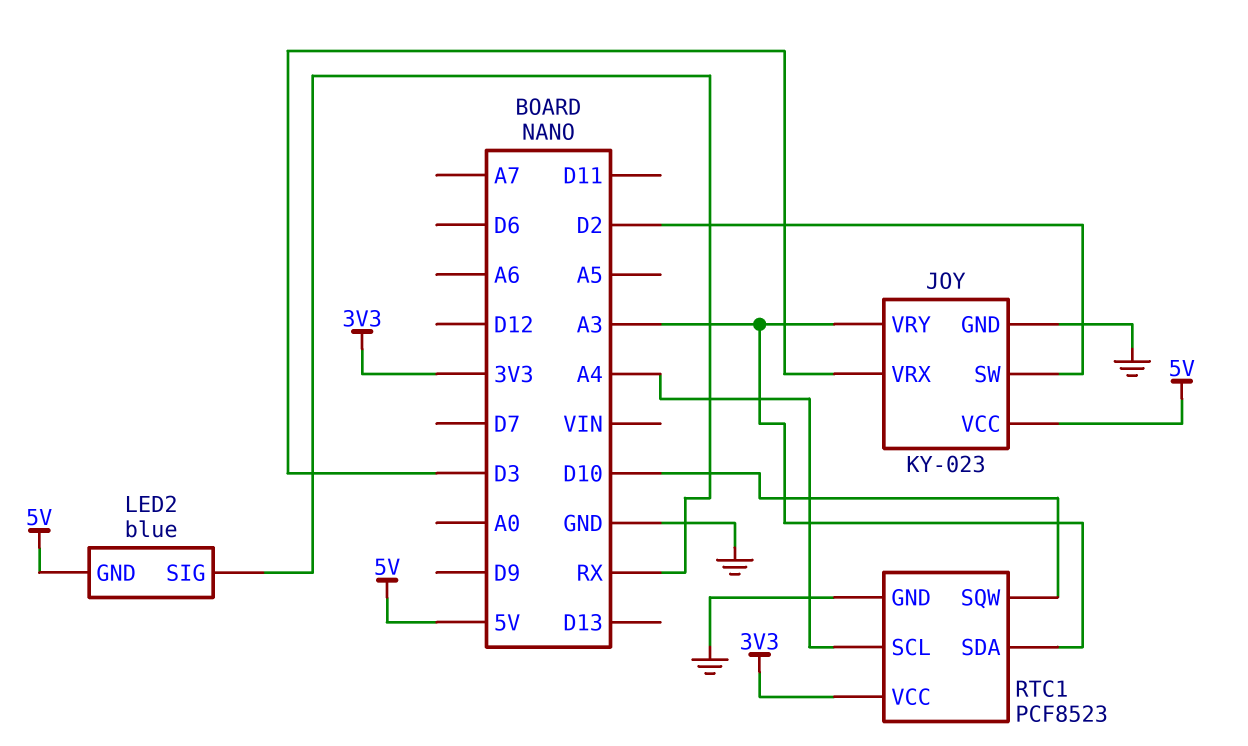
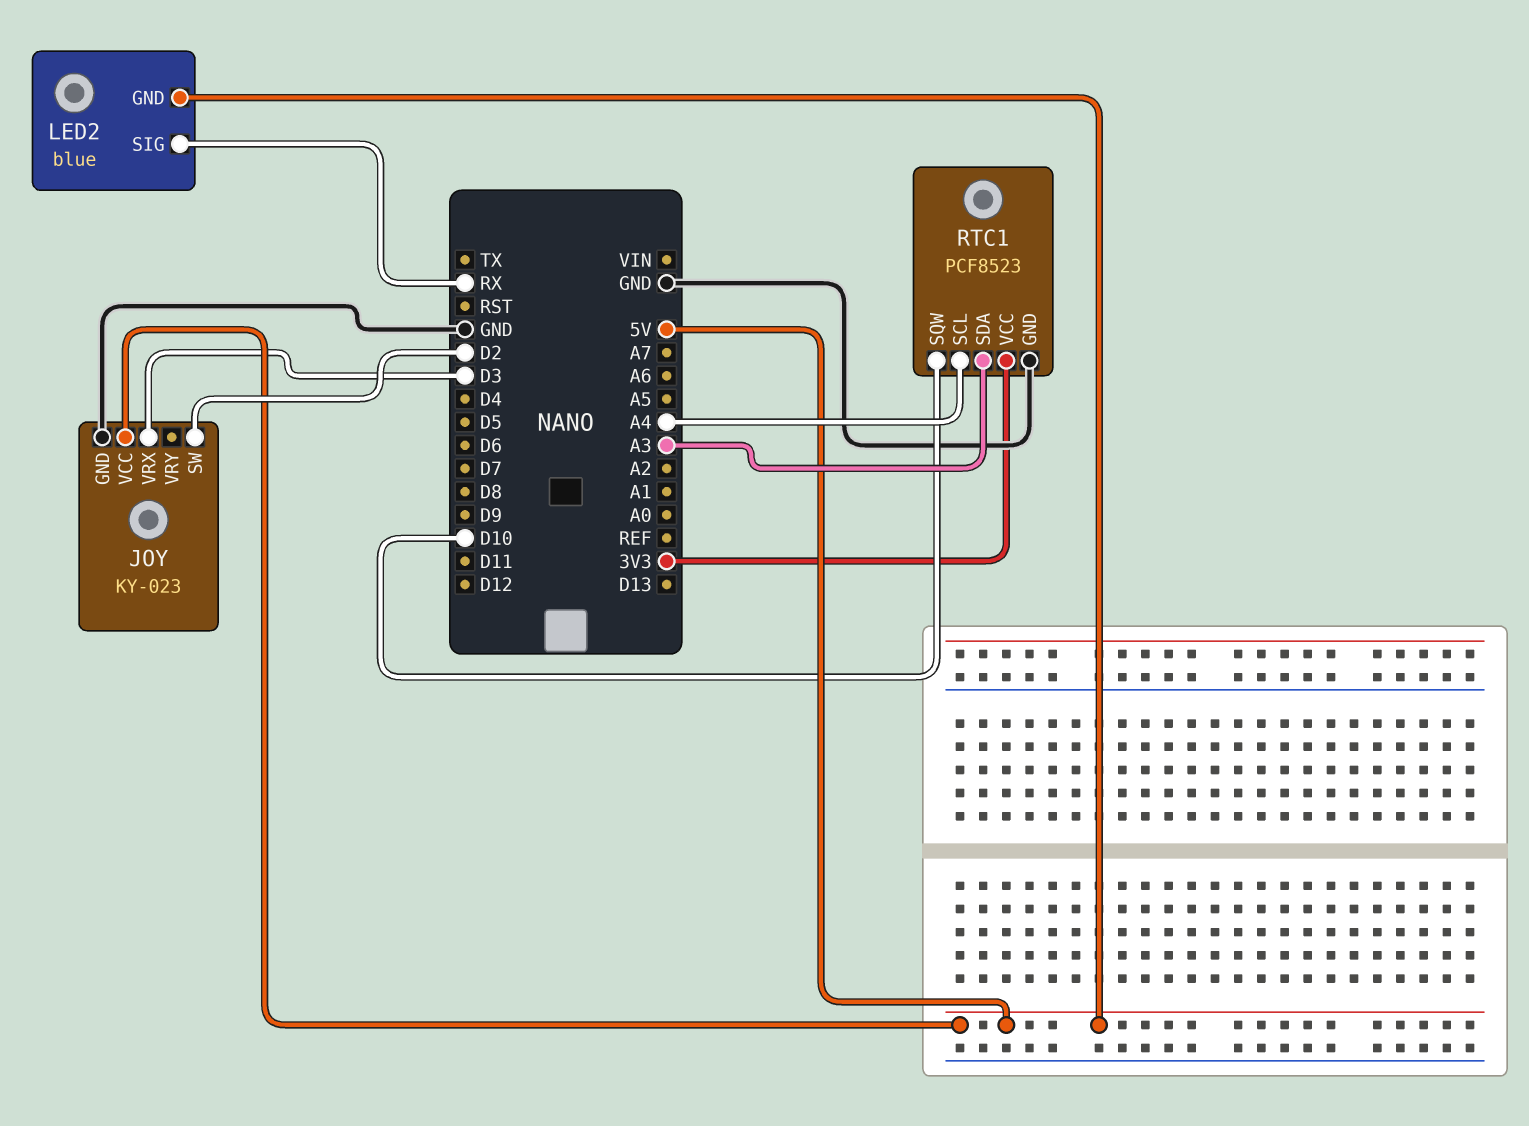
JOY pin VRY: A3 -> none

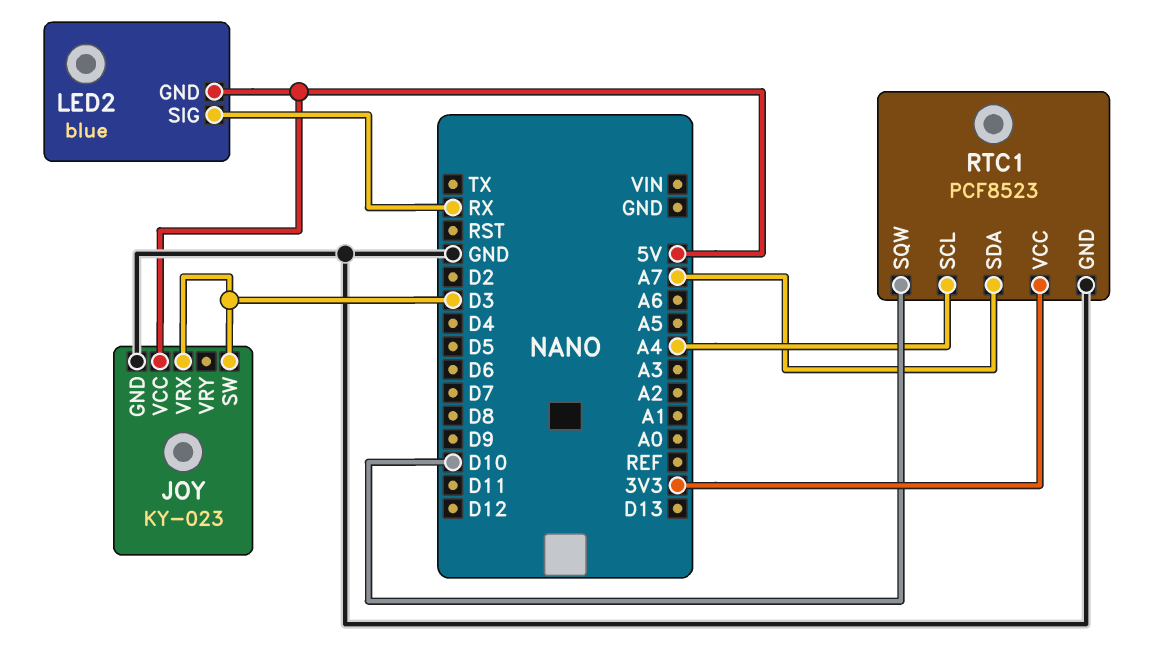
JOY pin SW: D2 -> D3
RTC1 pin SDA: A3 -> A7

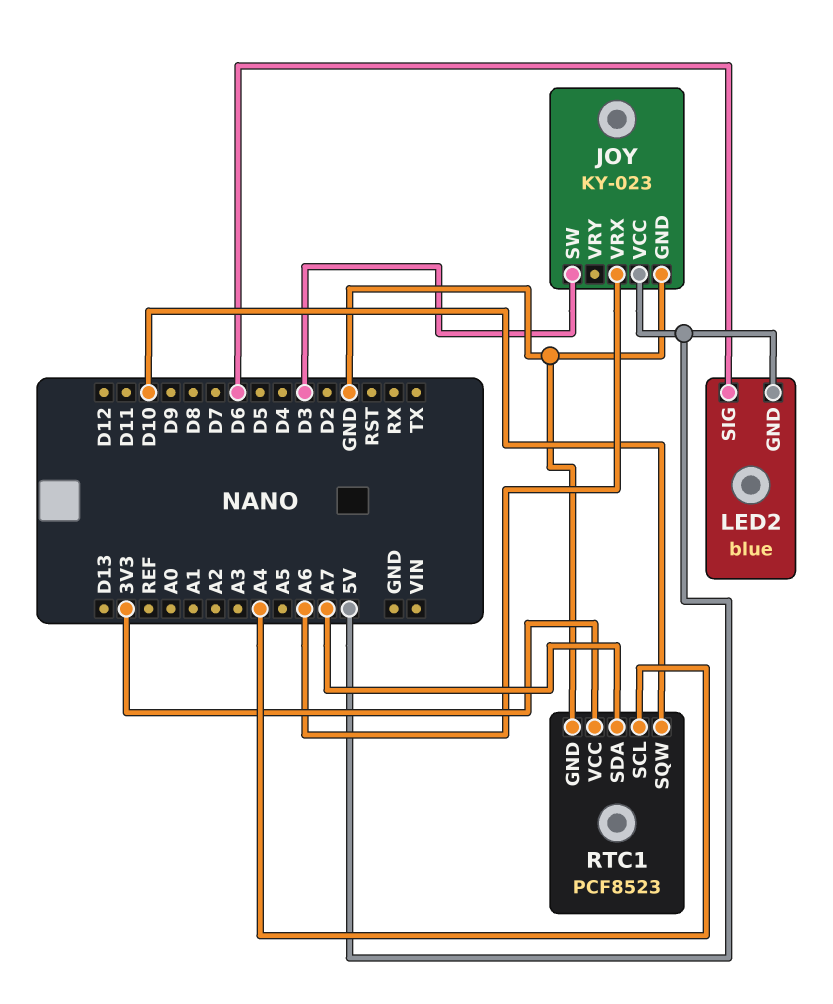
JOY pin VRX: D3 -> A6
LED2 pin SIG: RX -> D6

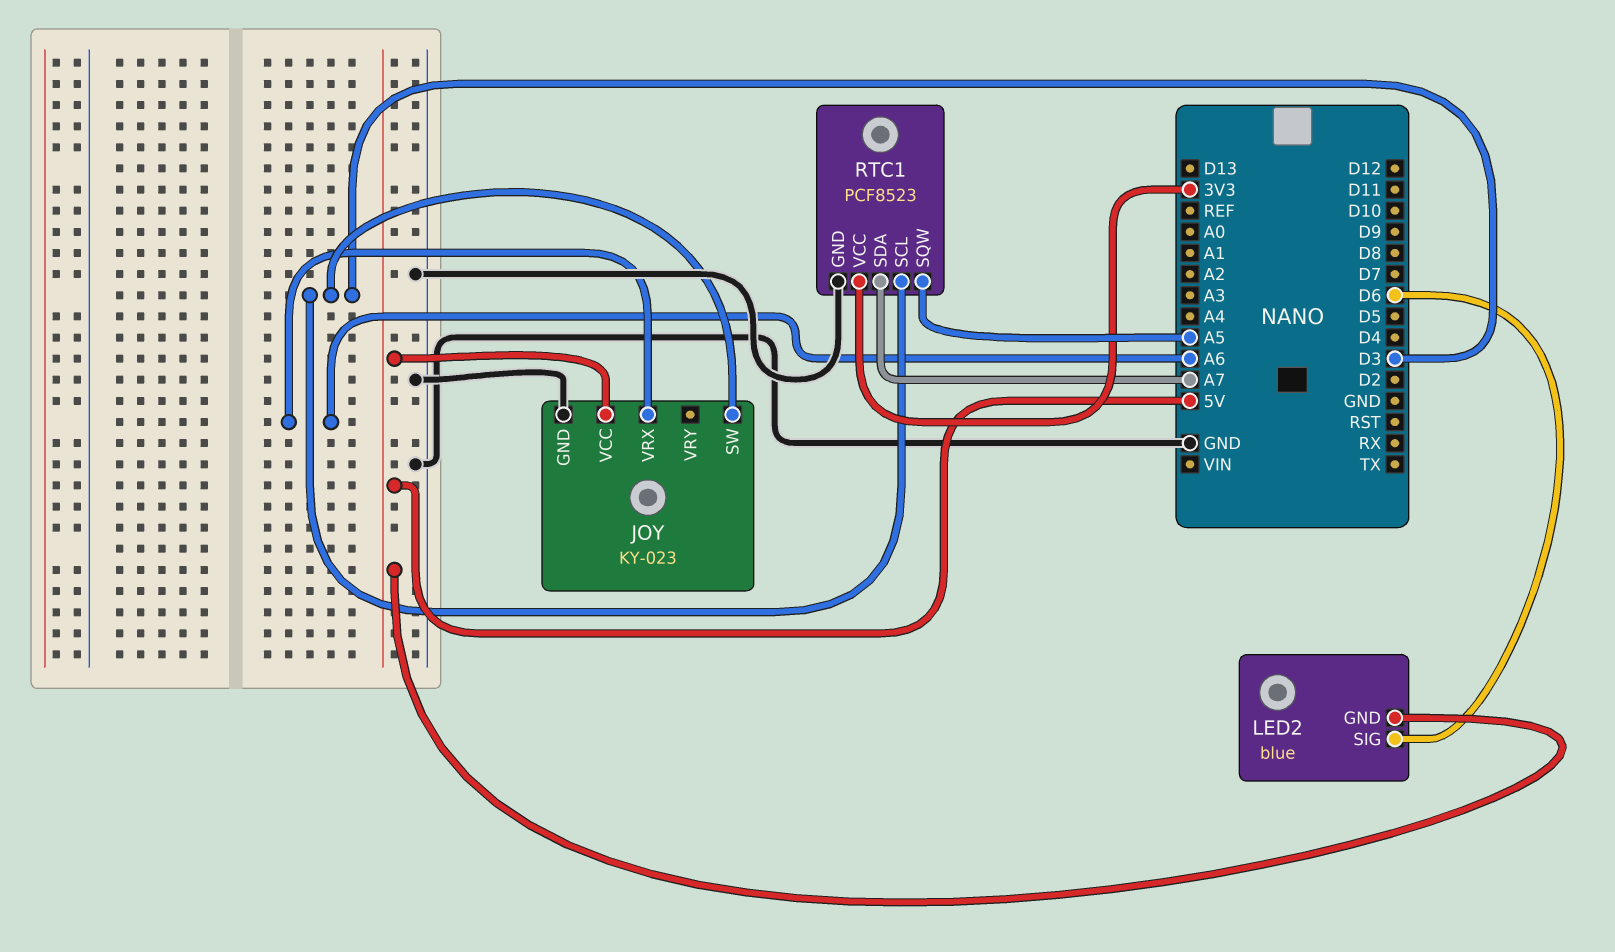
RTC1 pin SCL: A4 -> D3
RTC1 pin SQW: D10 -> A5

